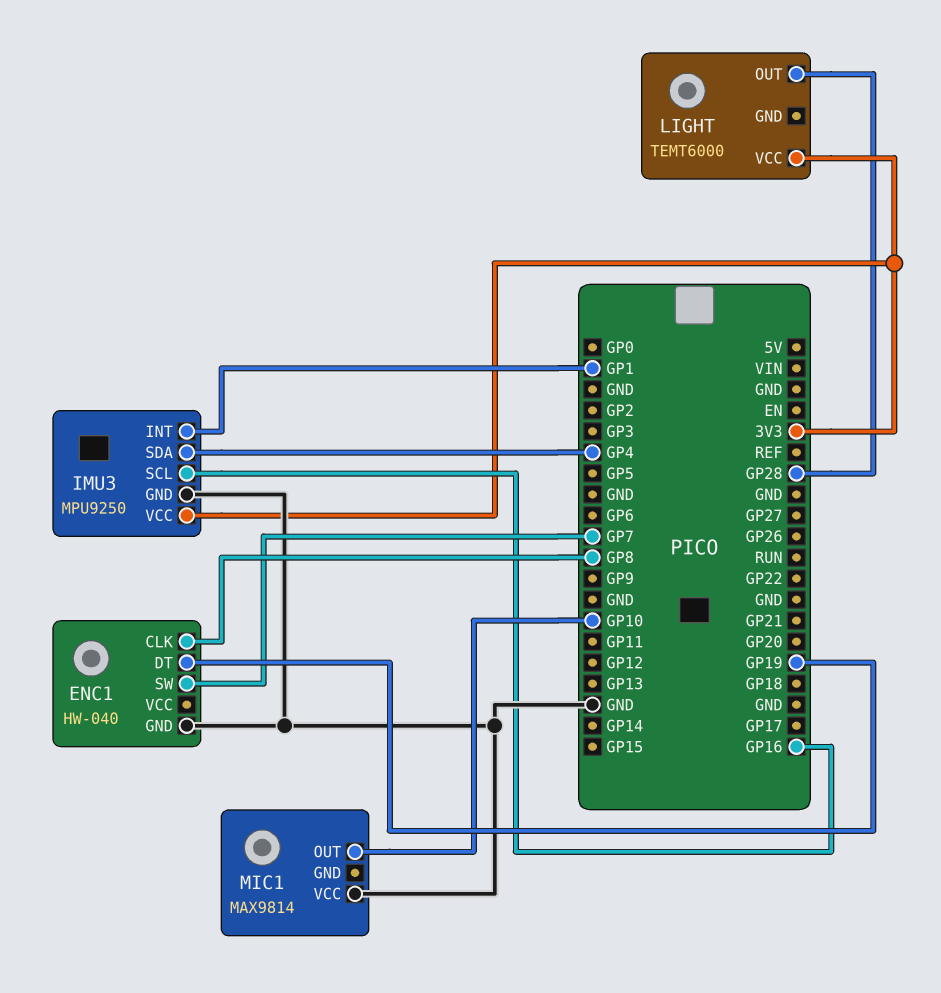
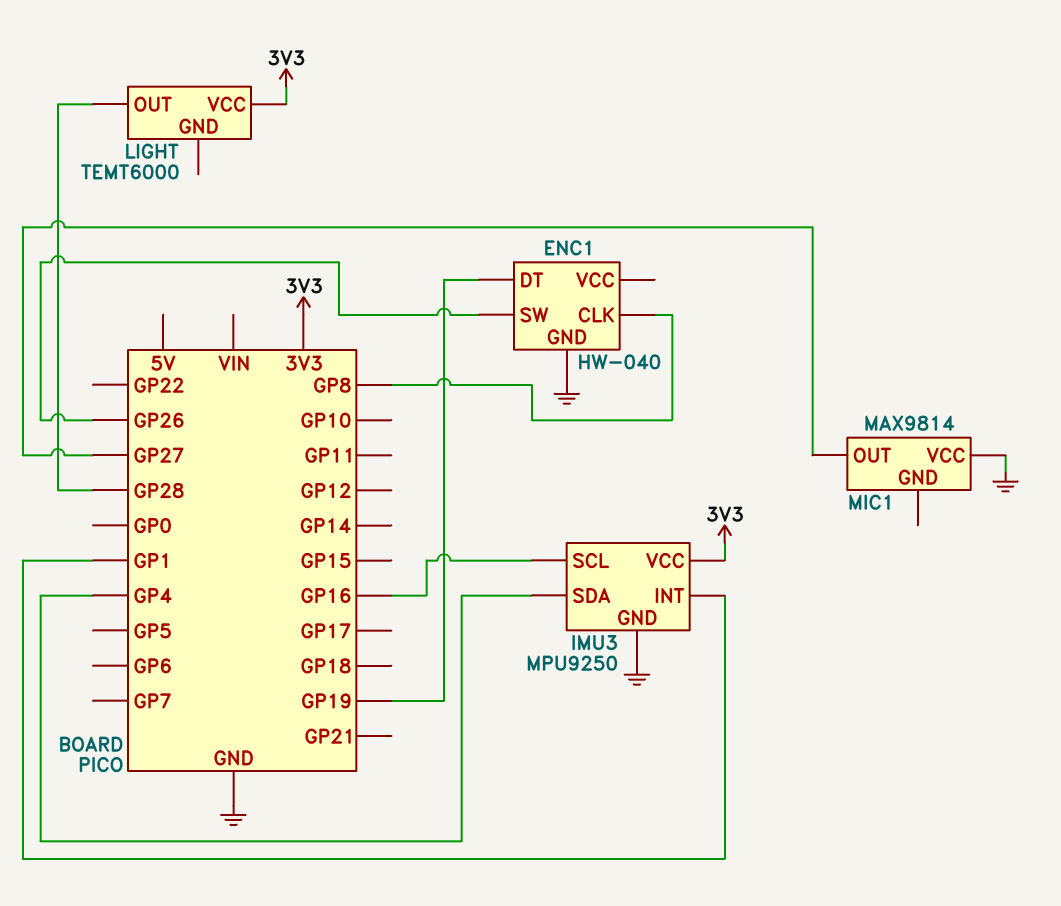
ENC1 pin SW: GP7 -> GP26
MIC1 pin OUT: GP10 -> GP27

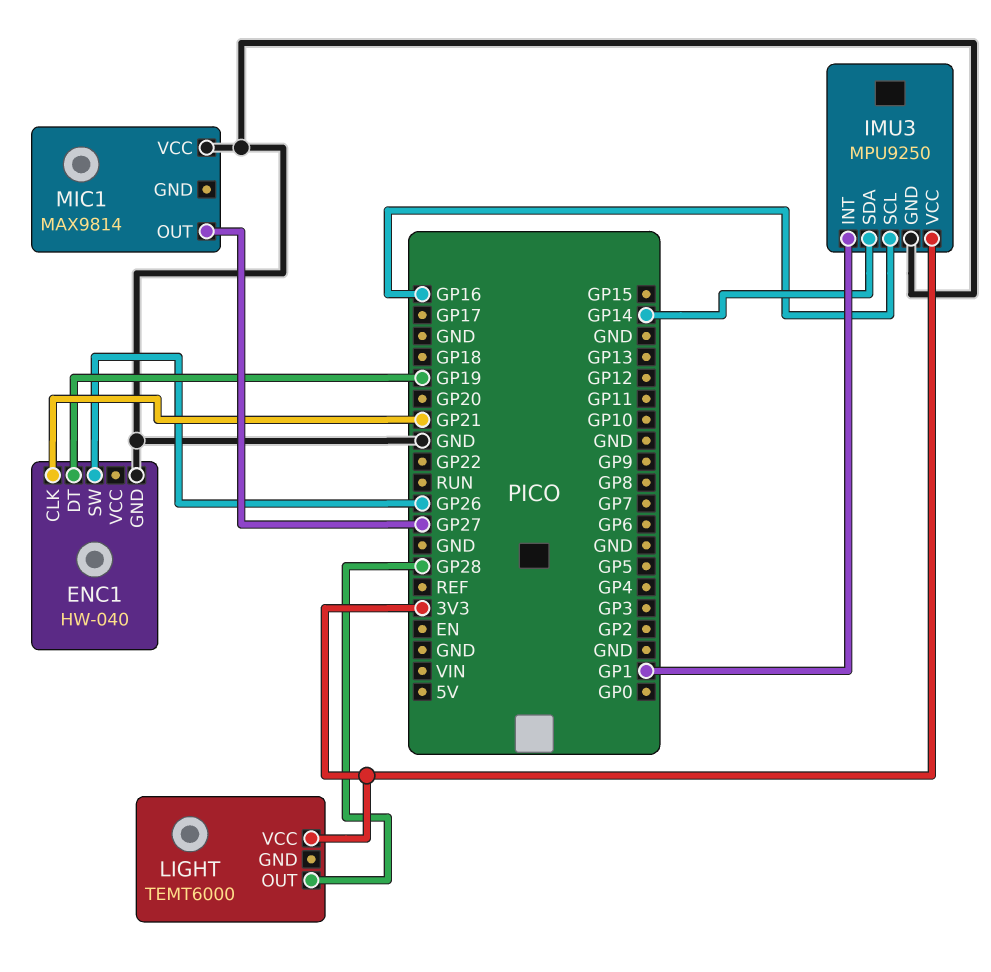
ENC1 pin CLK: GP8 -> GP21
IMU3 pin SDA: GP4 -> GP14

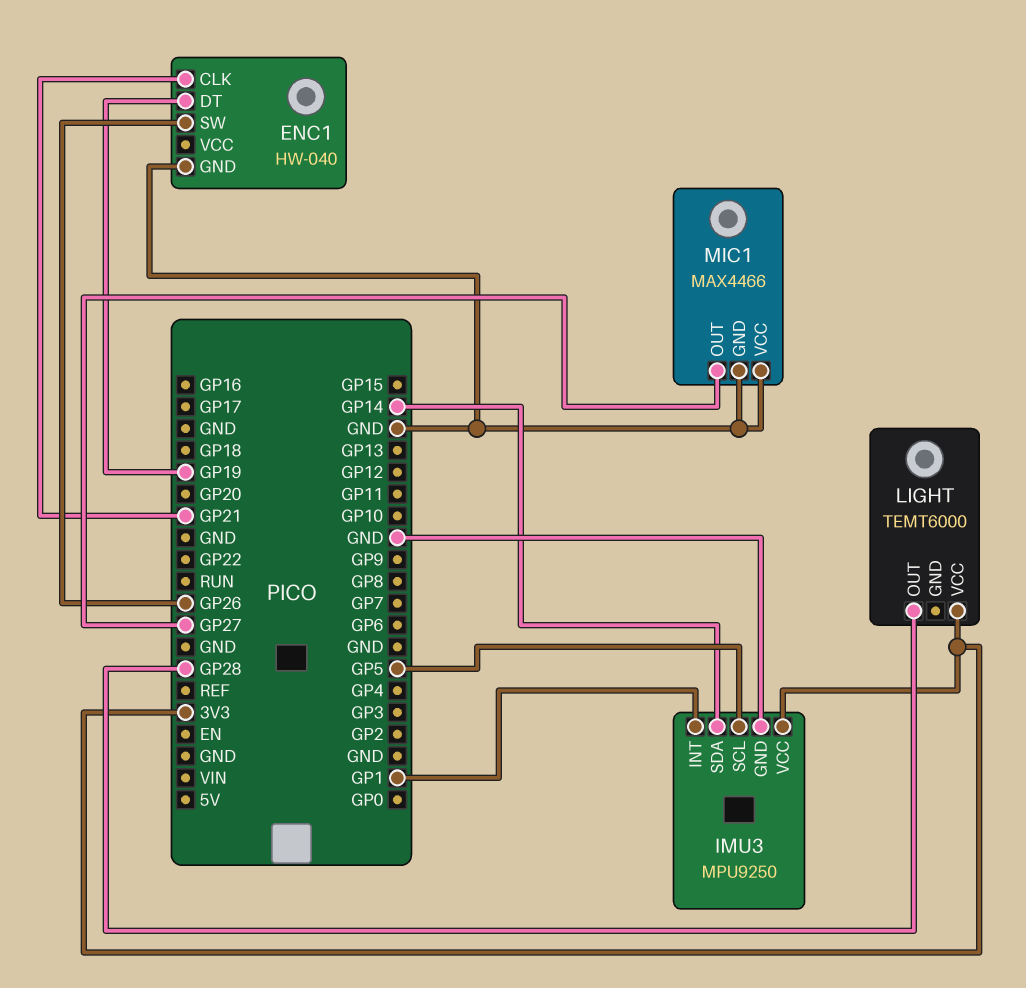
IMU3 pin SCL: GP16 -> GP5
MIC1: MAX9814 -> MAX4466
MIC1 pin GND: none -> GND

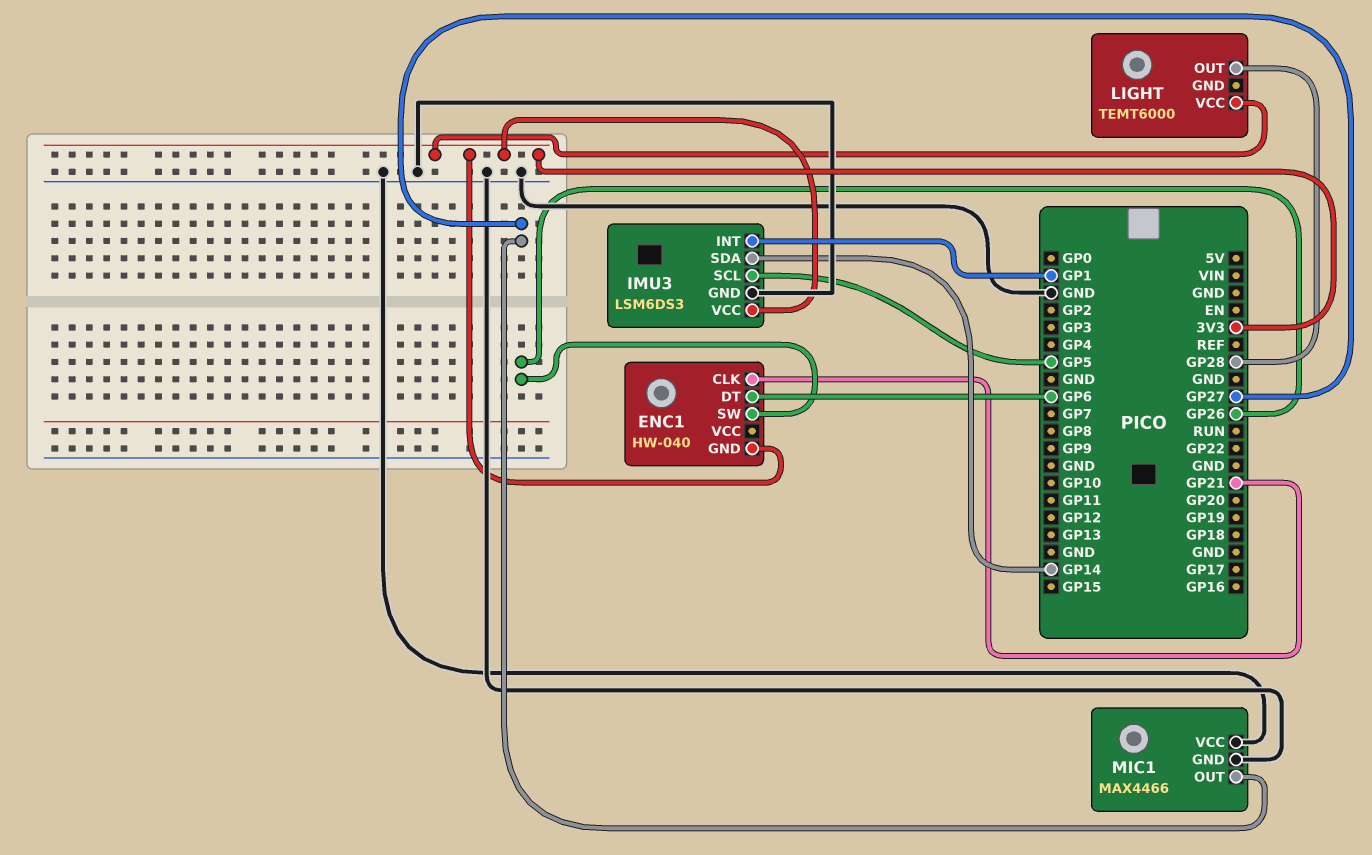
ENC1 pin DT: GP19 -> GP6
ENC1 pin GND: GND -> 3V3
IMU3: MPU9250 -> LSM6DS3

